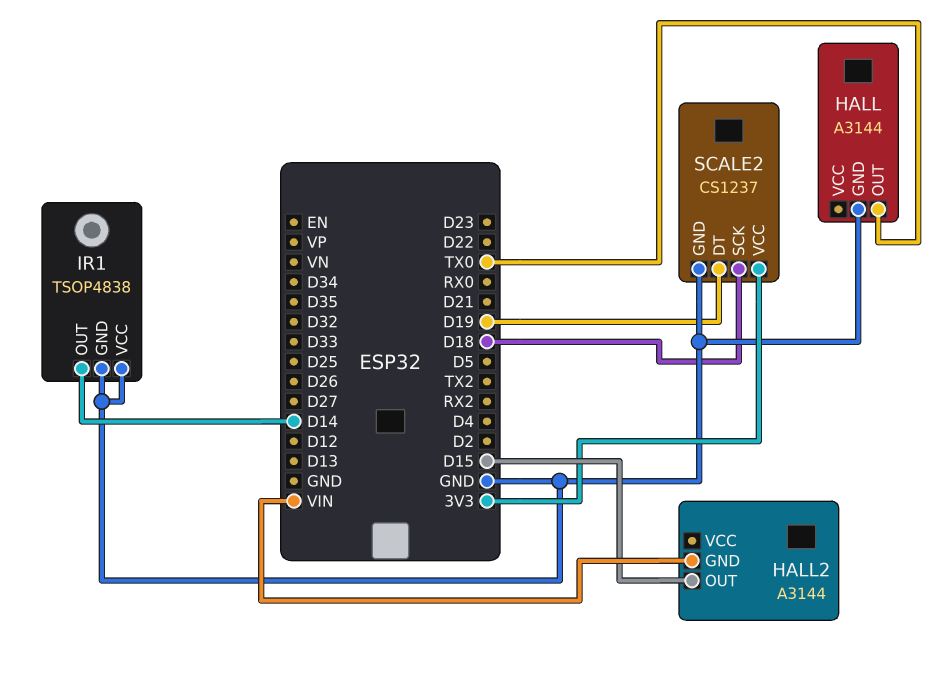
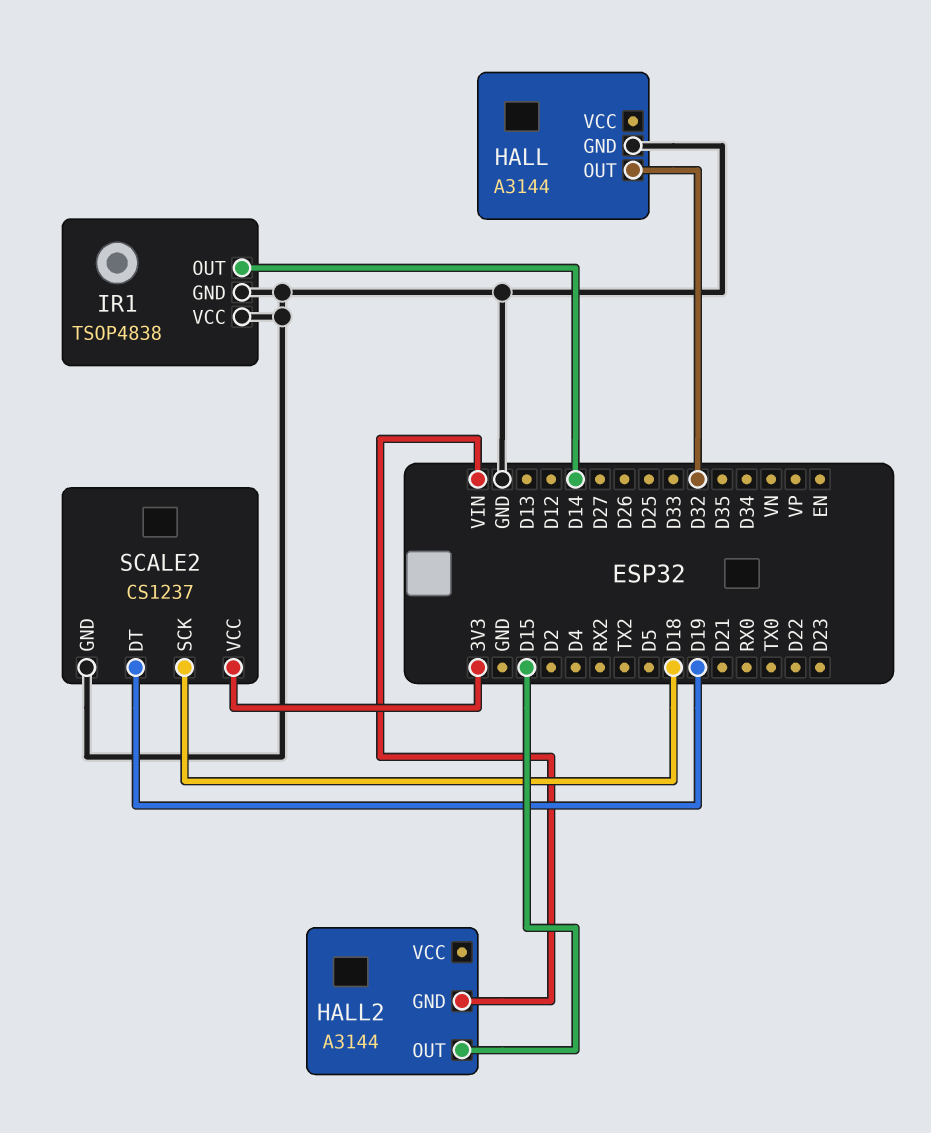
HALL pin OUT: TX0 -> D32

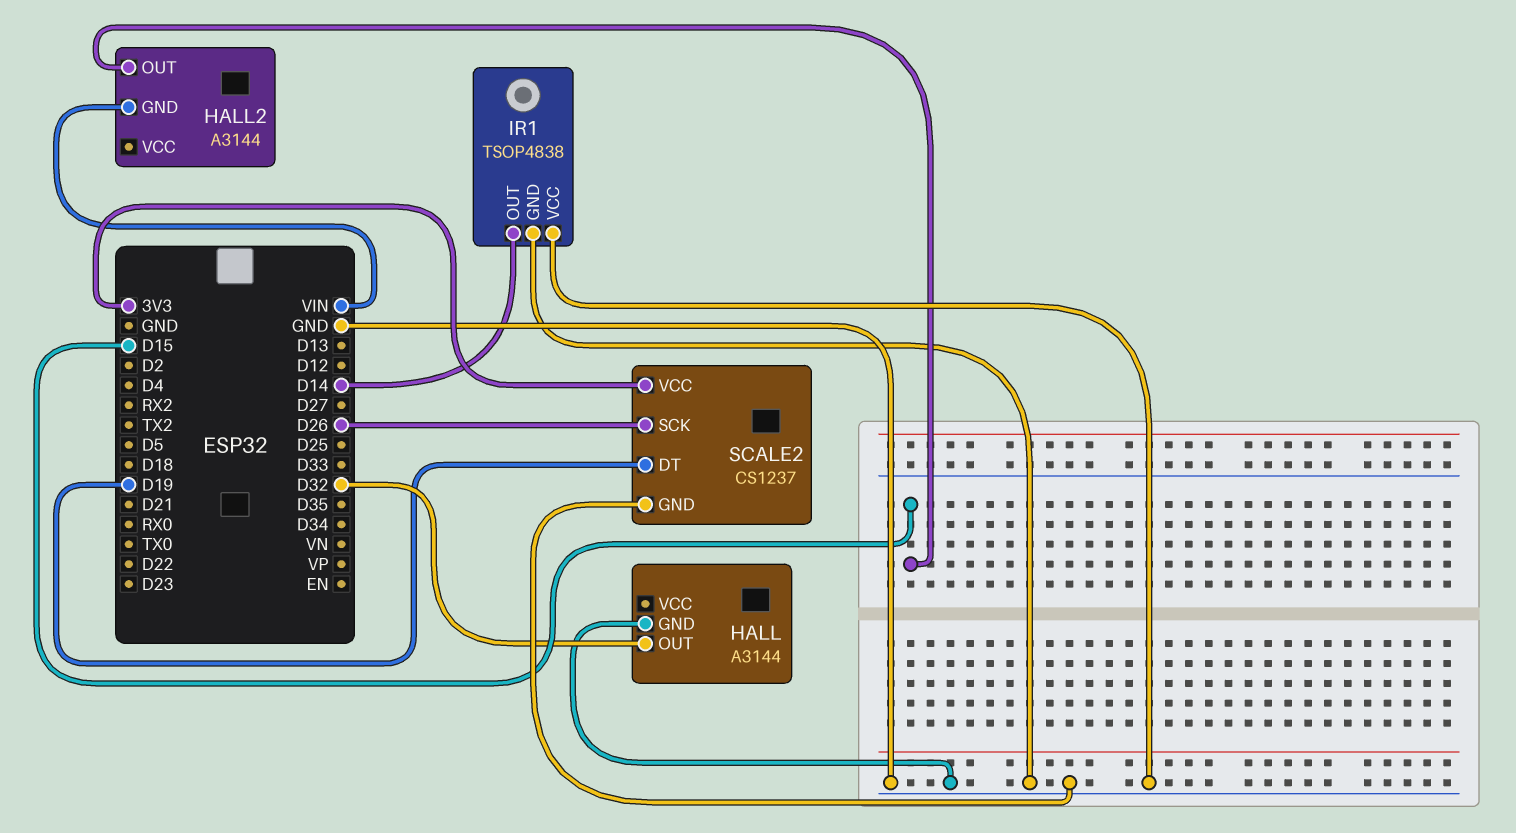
SCALE2 pin SCK: D18 -> D26

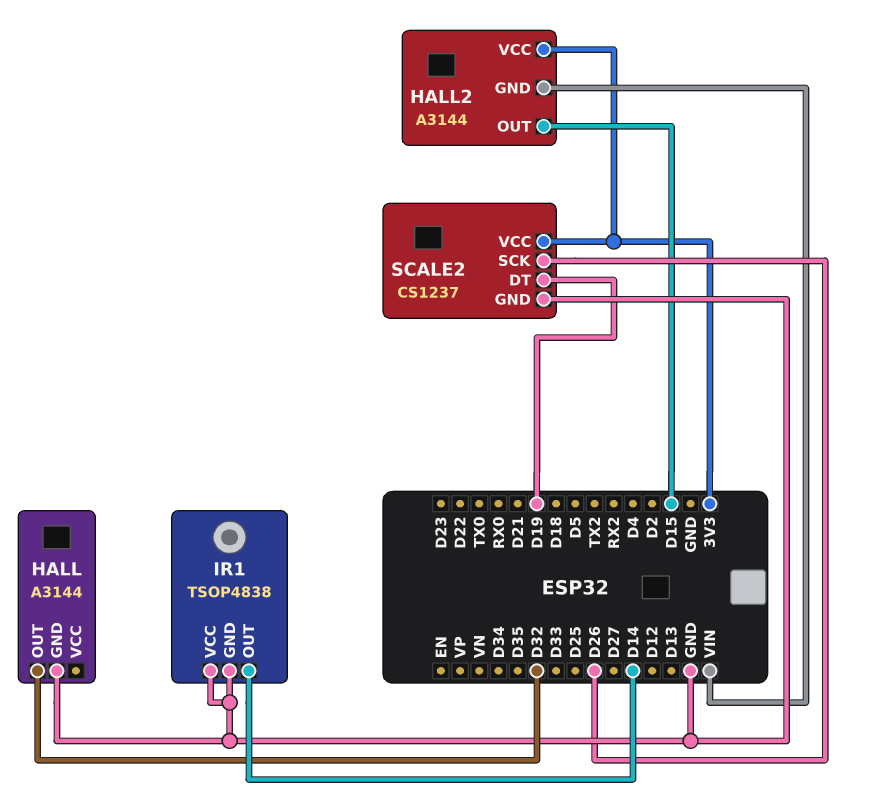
HALL2 pin VCC: none -> 3V3

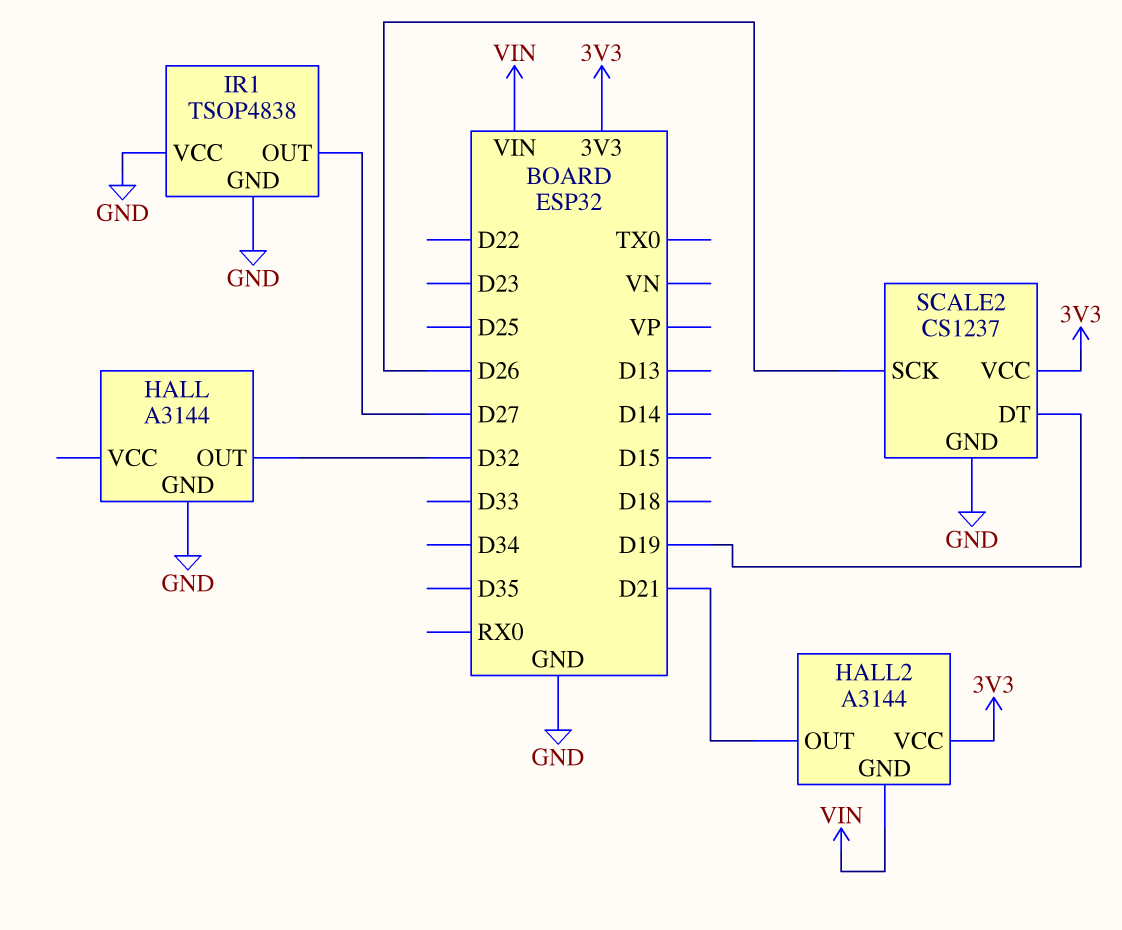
HALL2 pin OUT: D15 -> D21
IR1 pin OUT: D14 -> D27

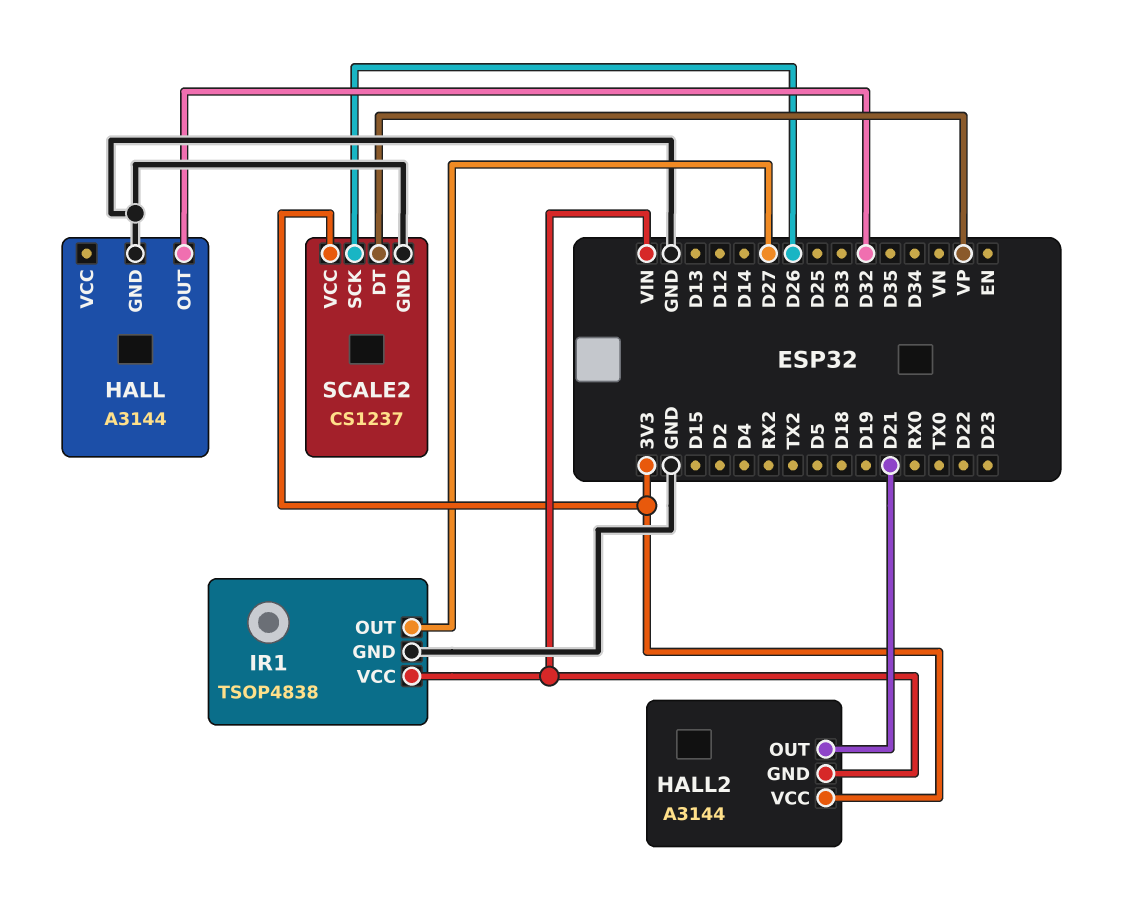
IR1 pin VCC: GND -> VIN
SCALE2 pin DT: D19 -> VP

